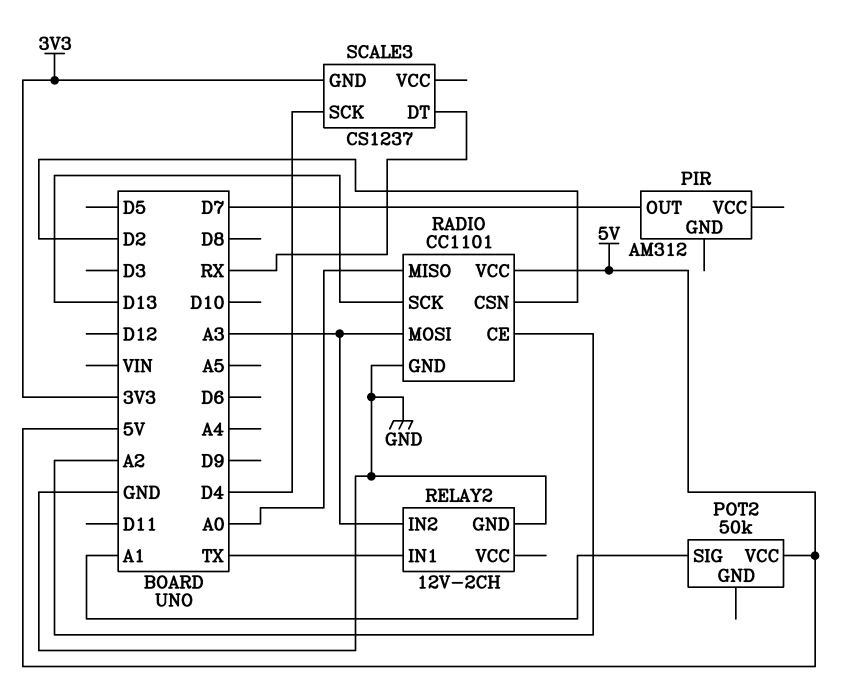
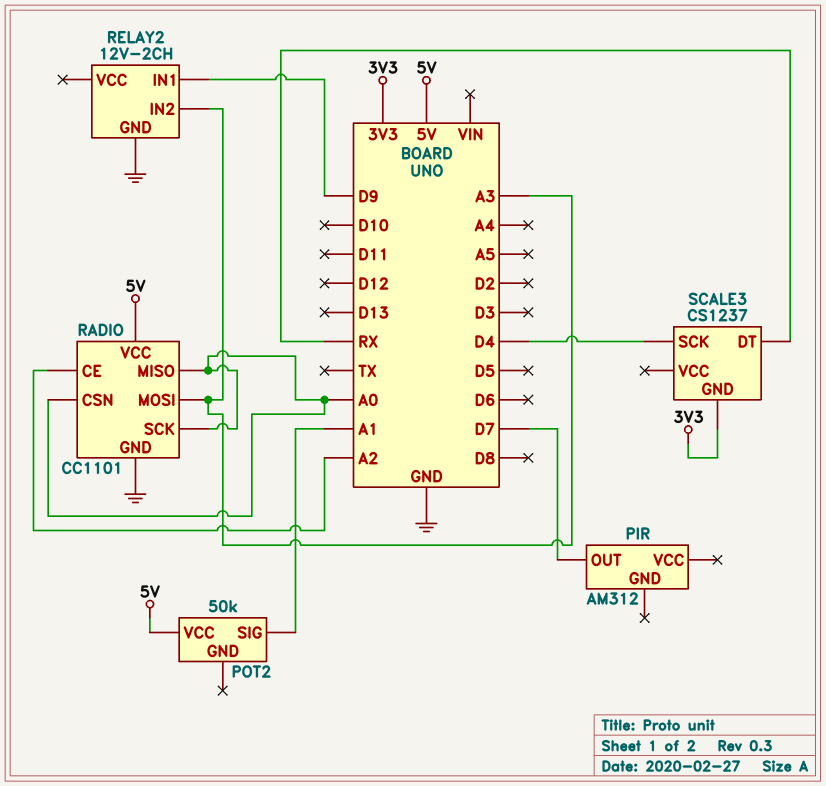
RADIO pin CSN: D2 -> A0
RADIO pin SCK: D13 -> A0
RELAY2 pin IN1: TX -> D9

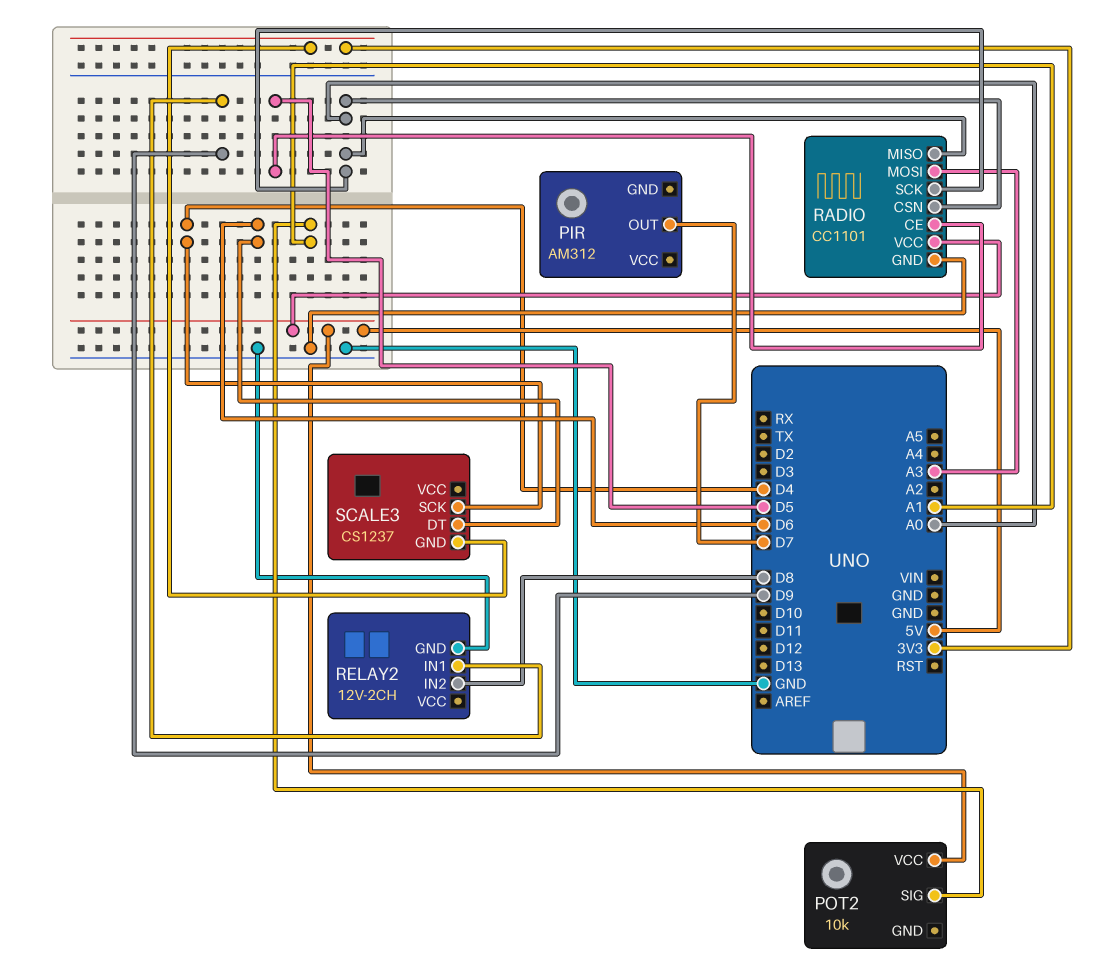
POT2: 50k -> 10k
RADIO pin CE: A2 -> D5
RELAY2 pin IN2: A3 -> D8
SCALE3 pin DT: RX -> D6

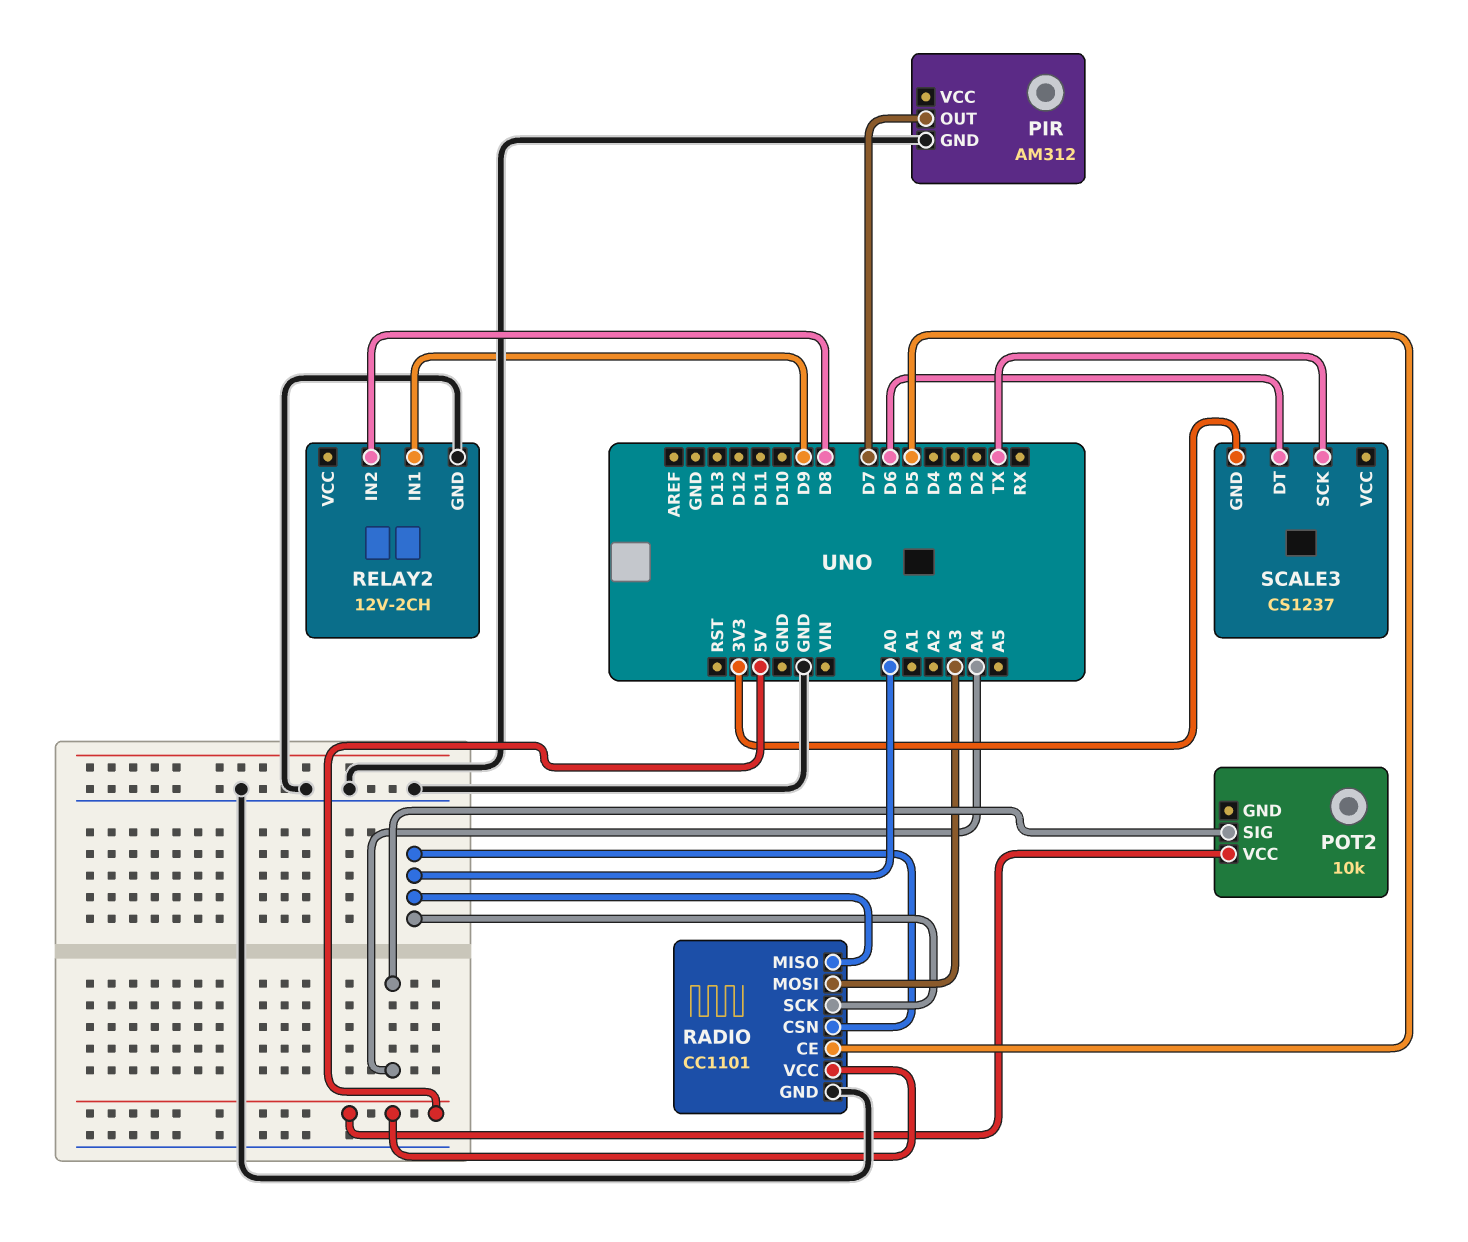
PIR pin GND: none -> GND
POT2 pin SIG: A1 -> A4
SCALE3 pin SCK: D4 -> TX

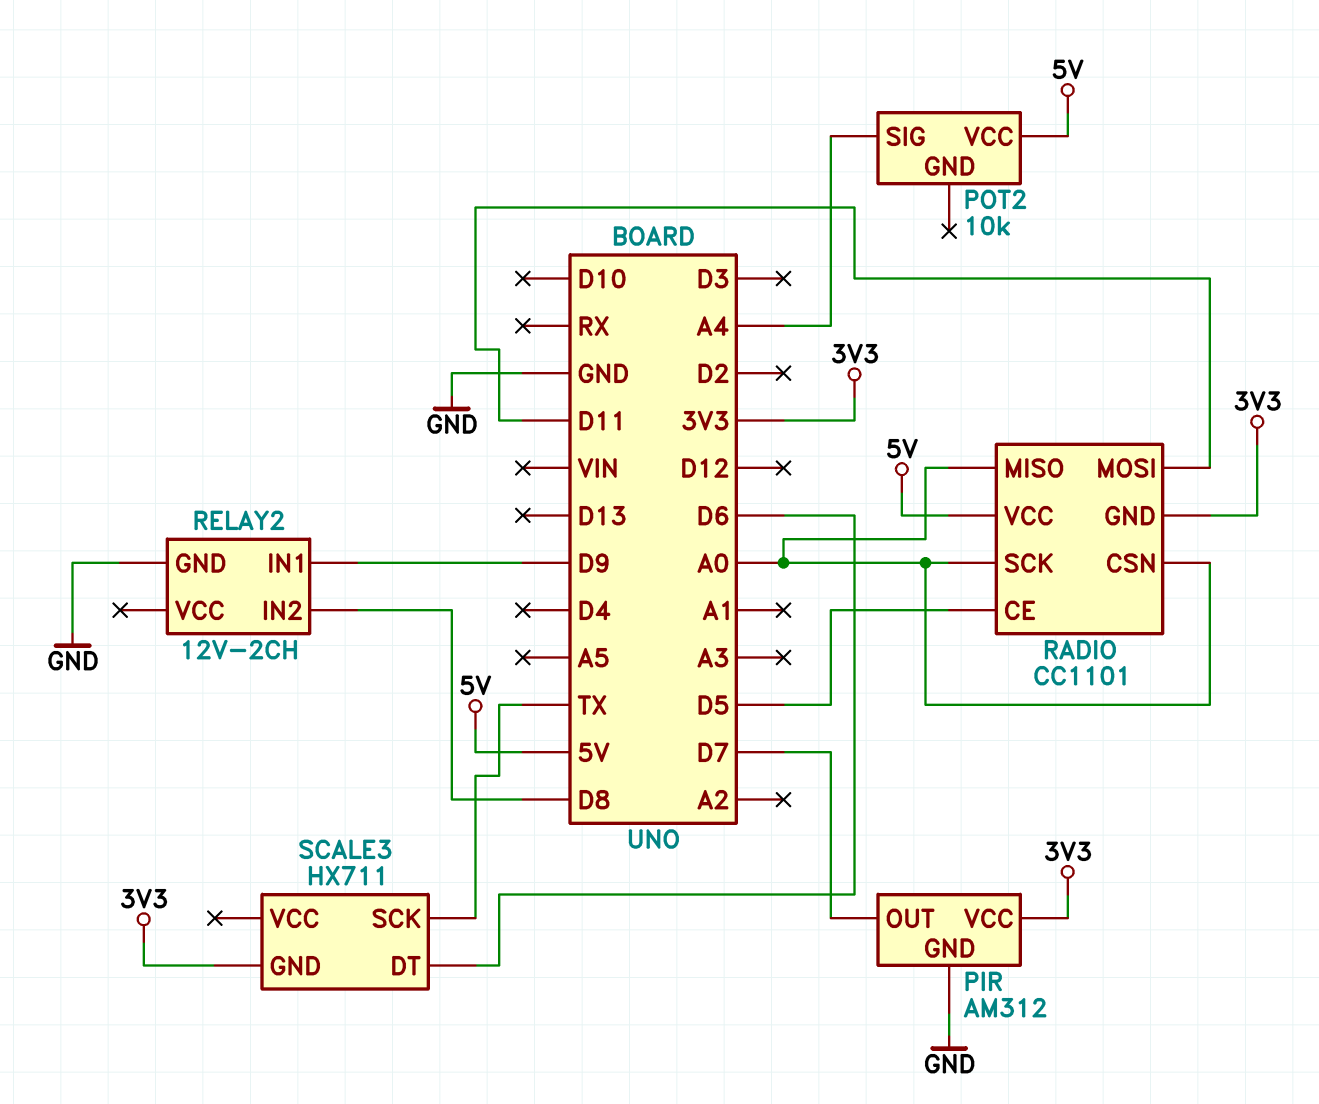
PIR pin VCC: none -> 3V3
RADIO pin GND: GND -> 3V3
RADIO pin MOSI: A3 -> D11
SCALE3: CS1237 -> HX711

